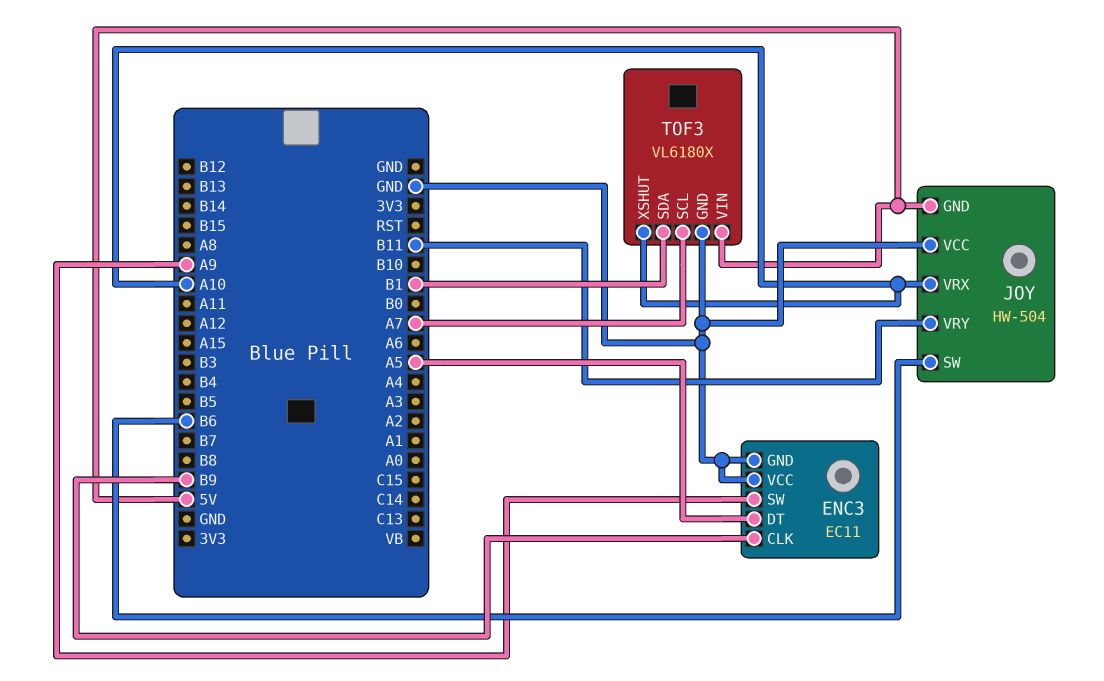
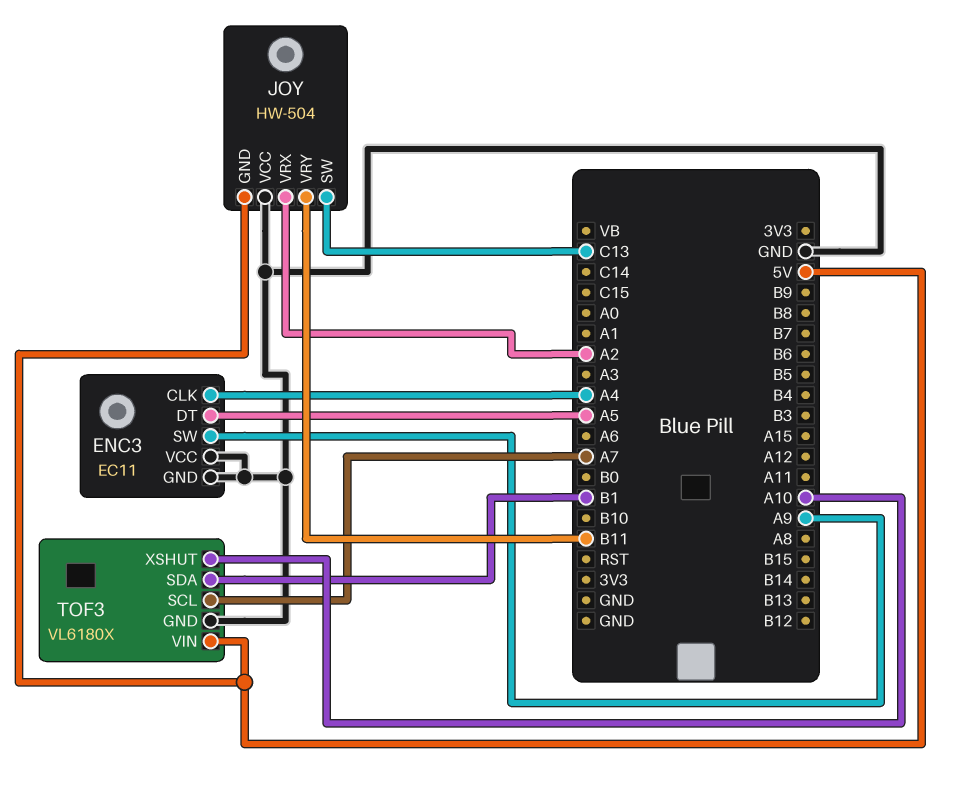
ENC3 pin CLK: B9 -> A4
JOY pin SW: B6 -> C13
JOY pin VRX: A10 -> A2

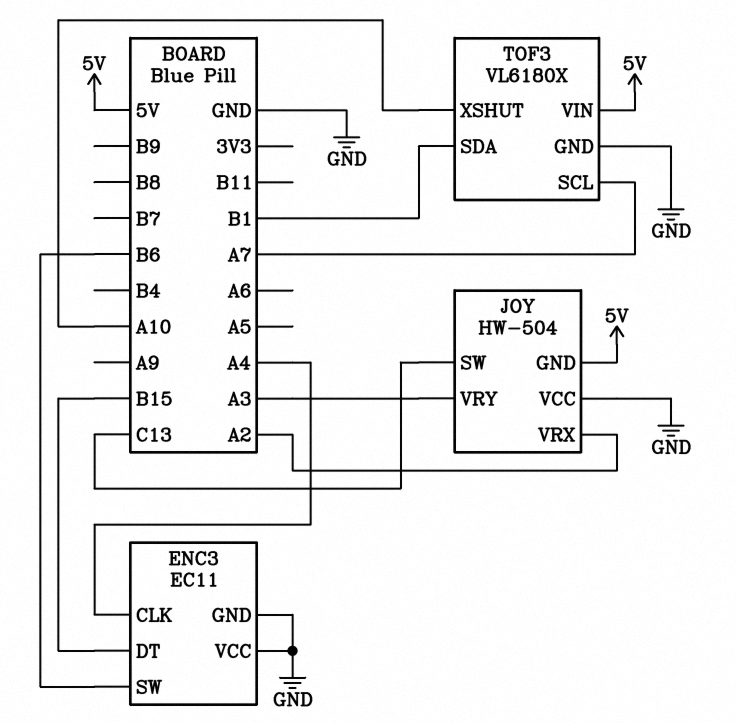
ENC3 pin DT: A5 -> B15
ENC3 pin SW: A9 -> B6
JOY pin VRY: B11 -> A3

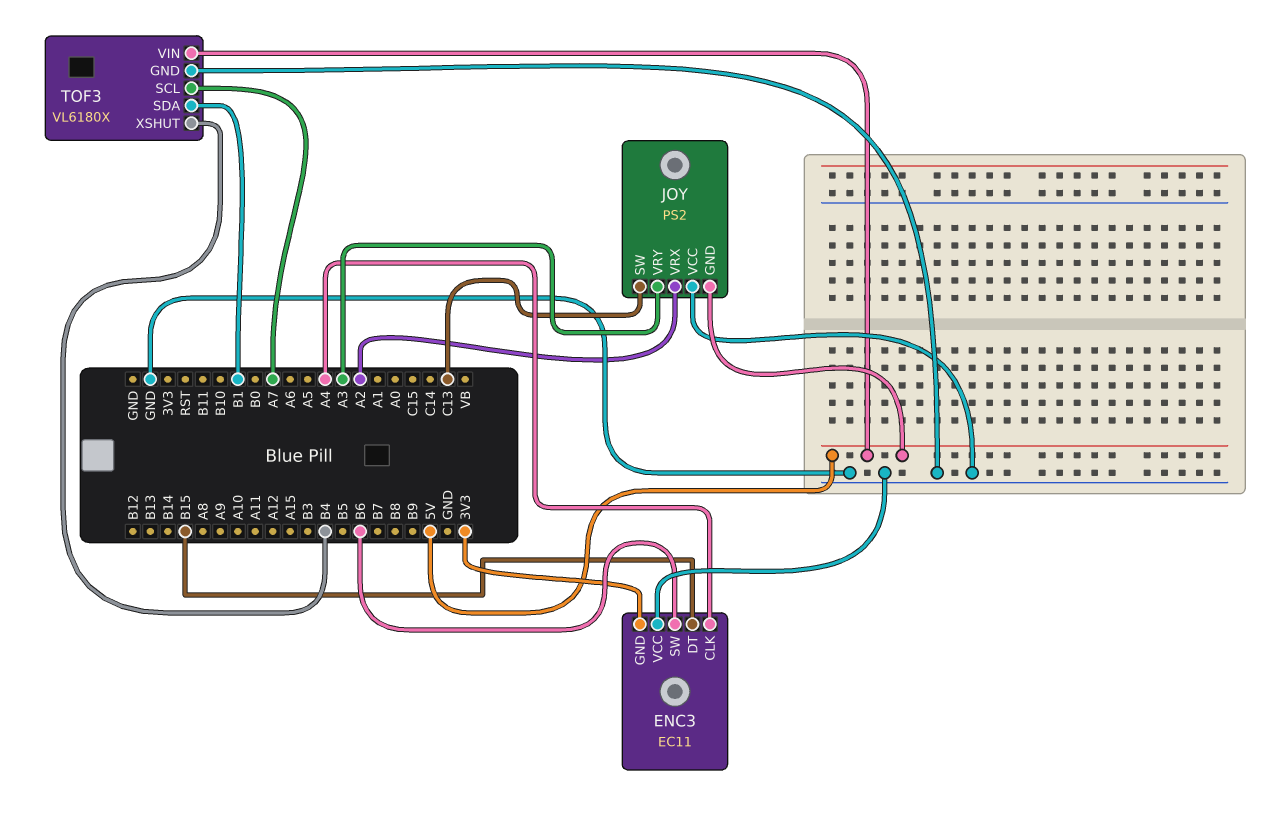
ENC3 pin GND: GND -> 3V3
JOY: HW-504 -> PS2
TOF3 pin XSHUT: A10 -> B4

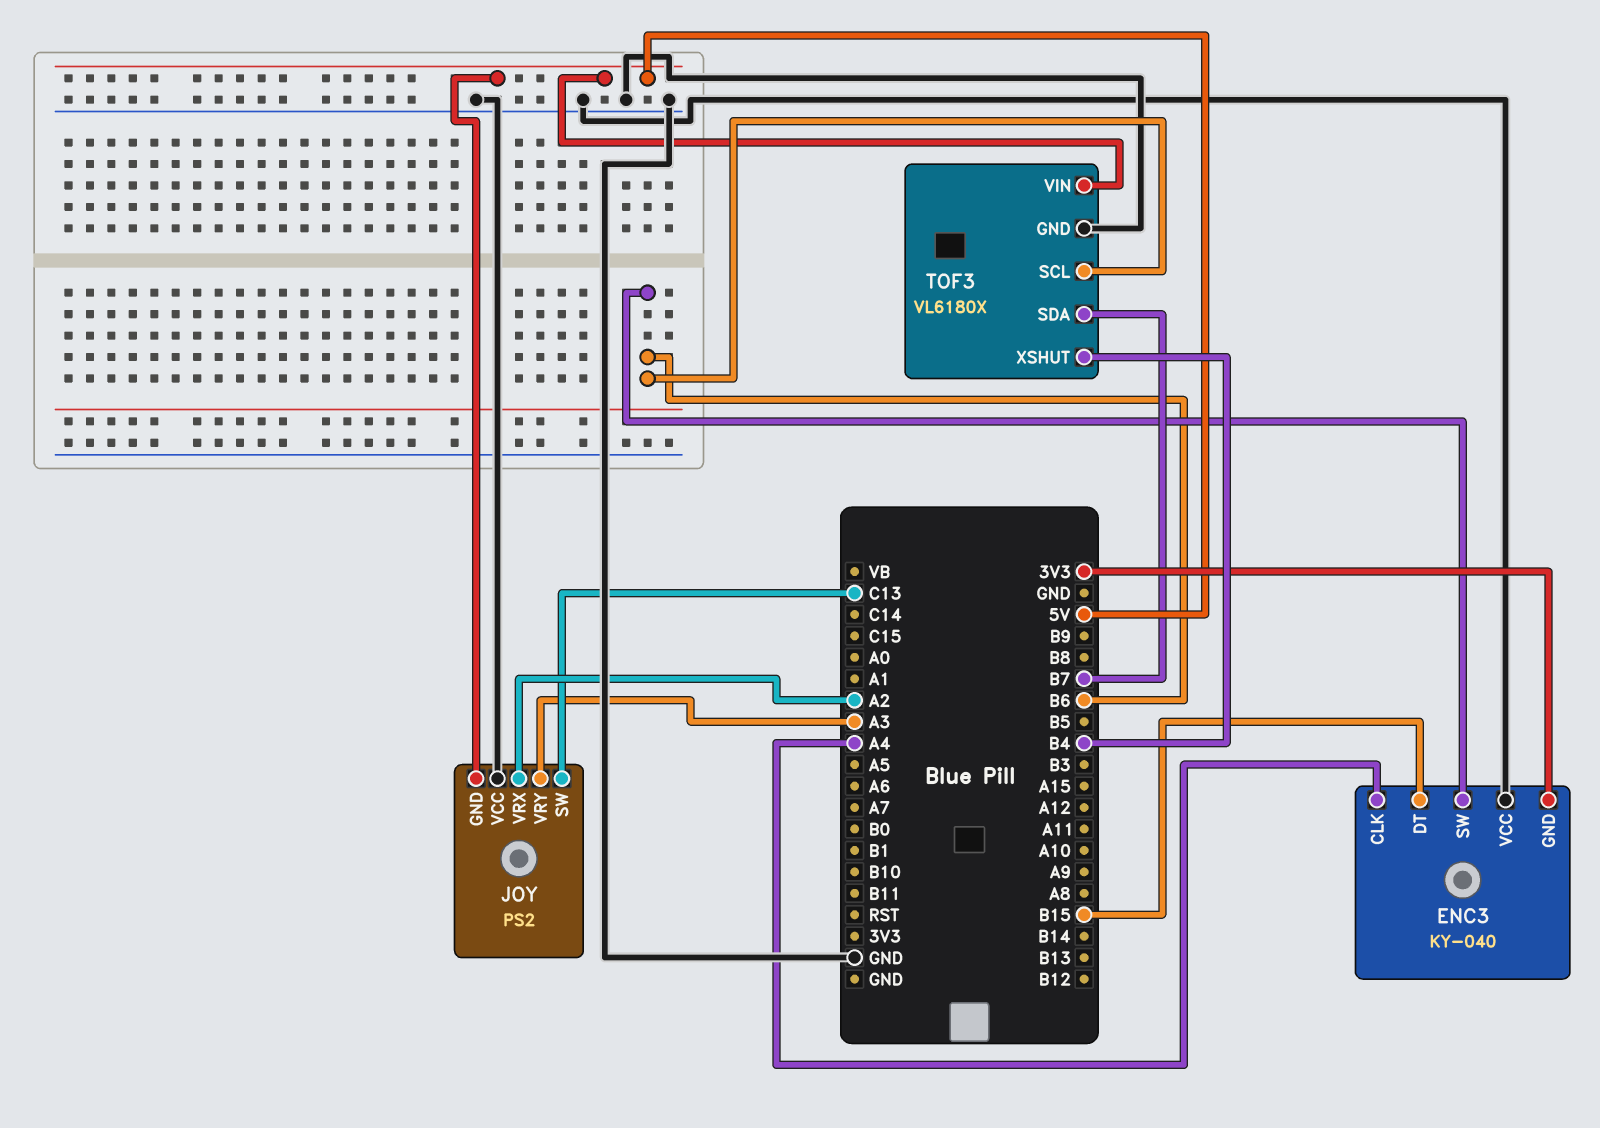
ENC3: EC11 -> KY-040
TOF3 pin SCL: A7 -> B6
TOF3 pin SDA: B1 -> B7

